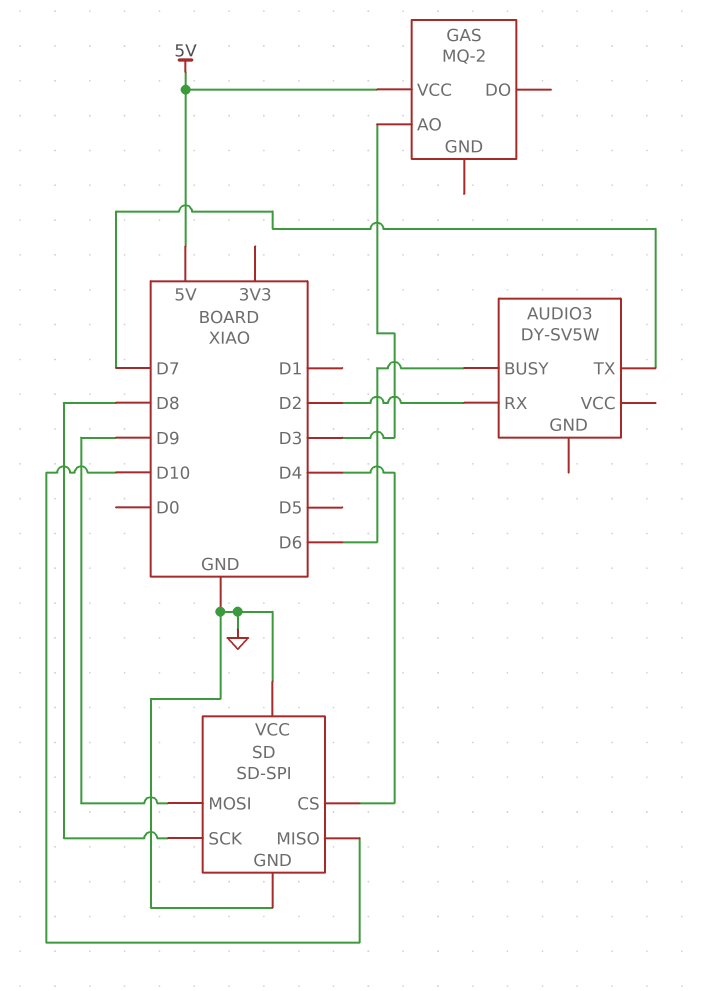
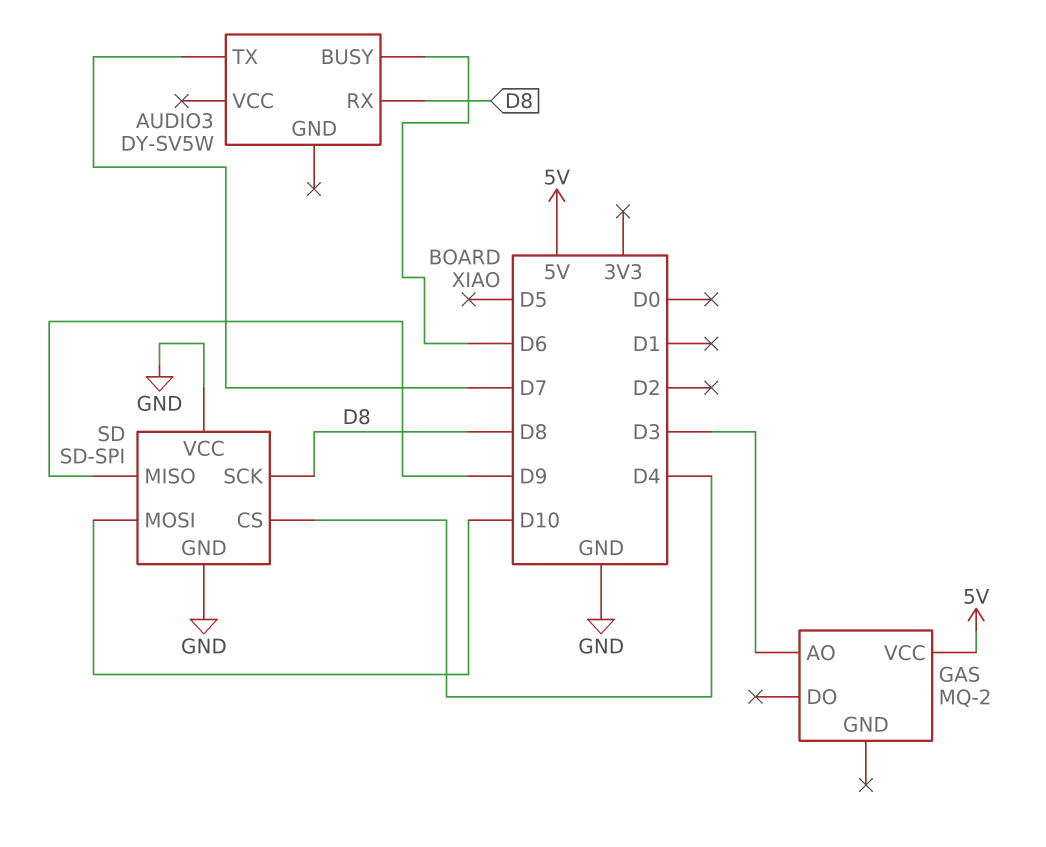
AUDIO3 pin RX: D2 -> D8
SD pin MISO: D10 -> D9
SD pin MOSI: D9 -> D10

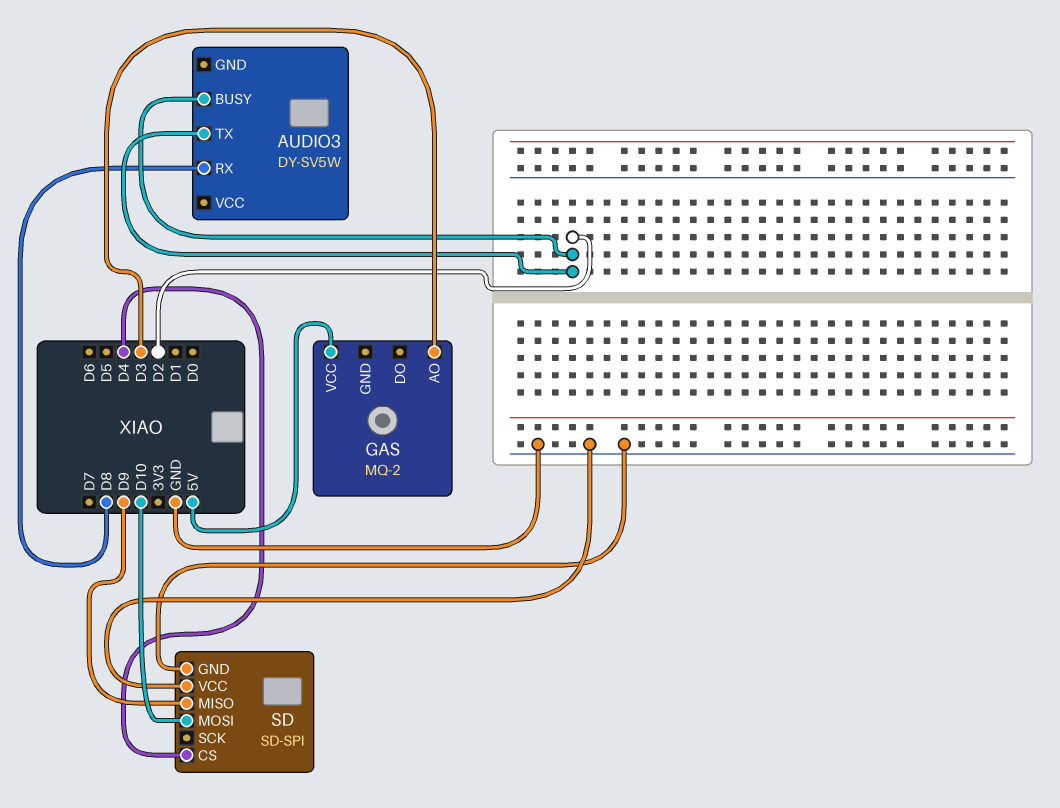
AUDIO3 pin BUSY: D6 -> D2
AUDIO3 pin TX: D7 -> D2
SD pin SCK: D8 -> none

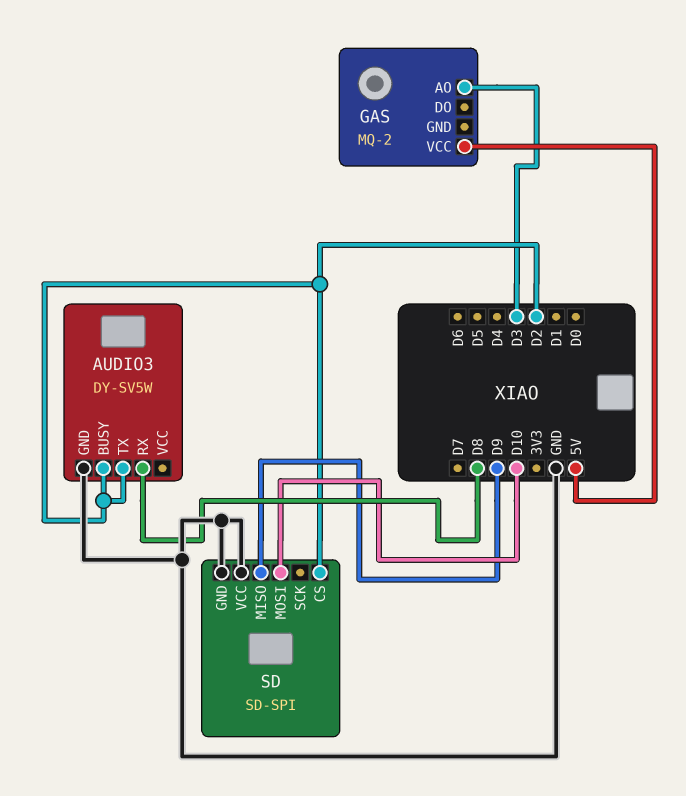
AUDIO3 pin GND: none -> GND
SD pin CS: D4 -> D2

